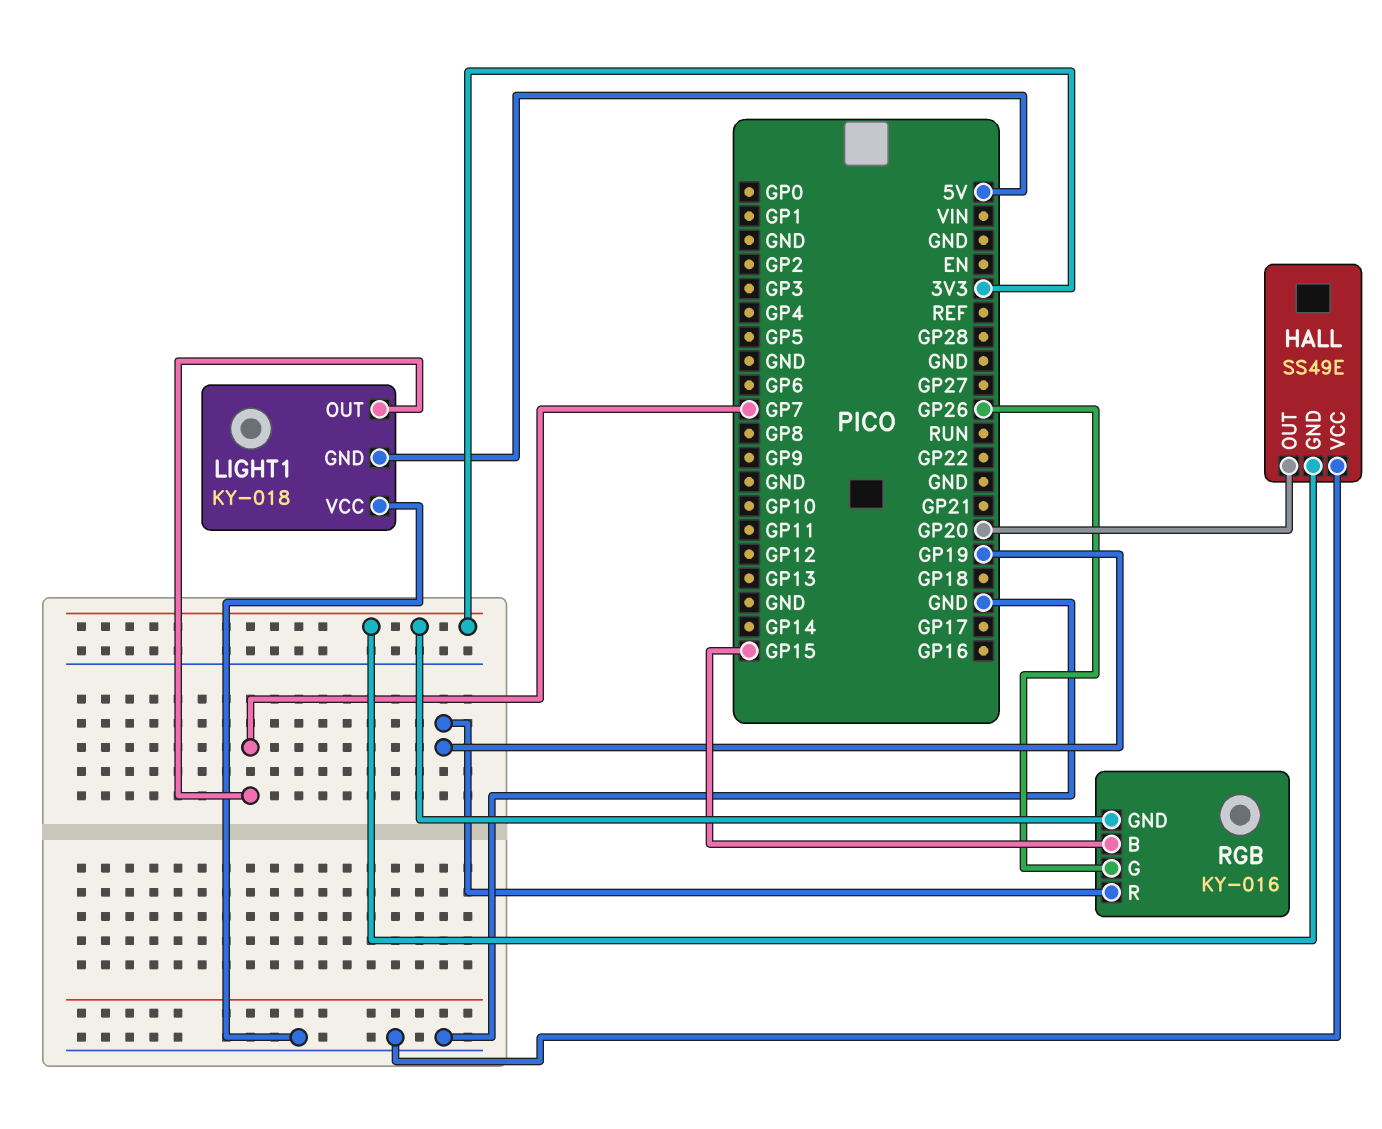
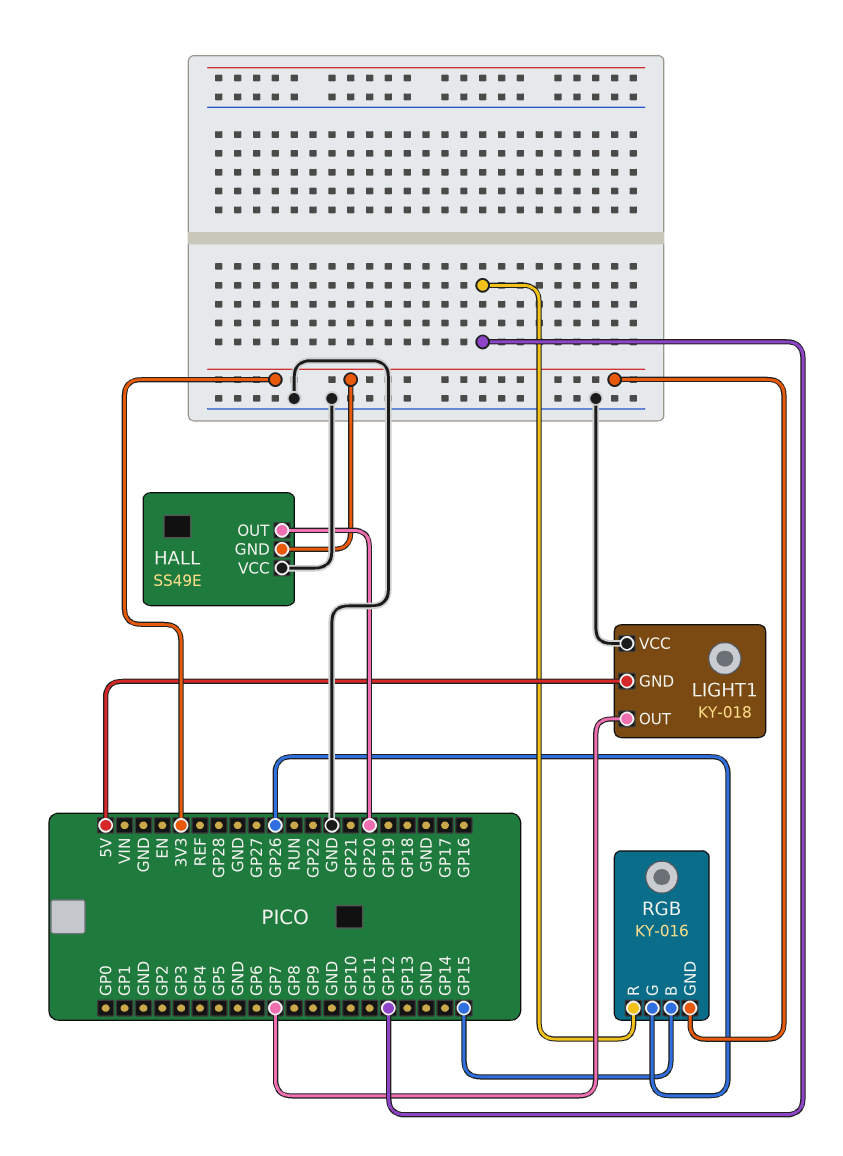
RGB pin R: GP19 -> GP12

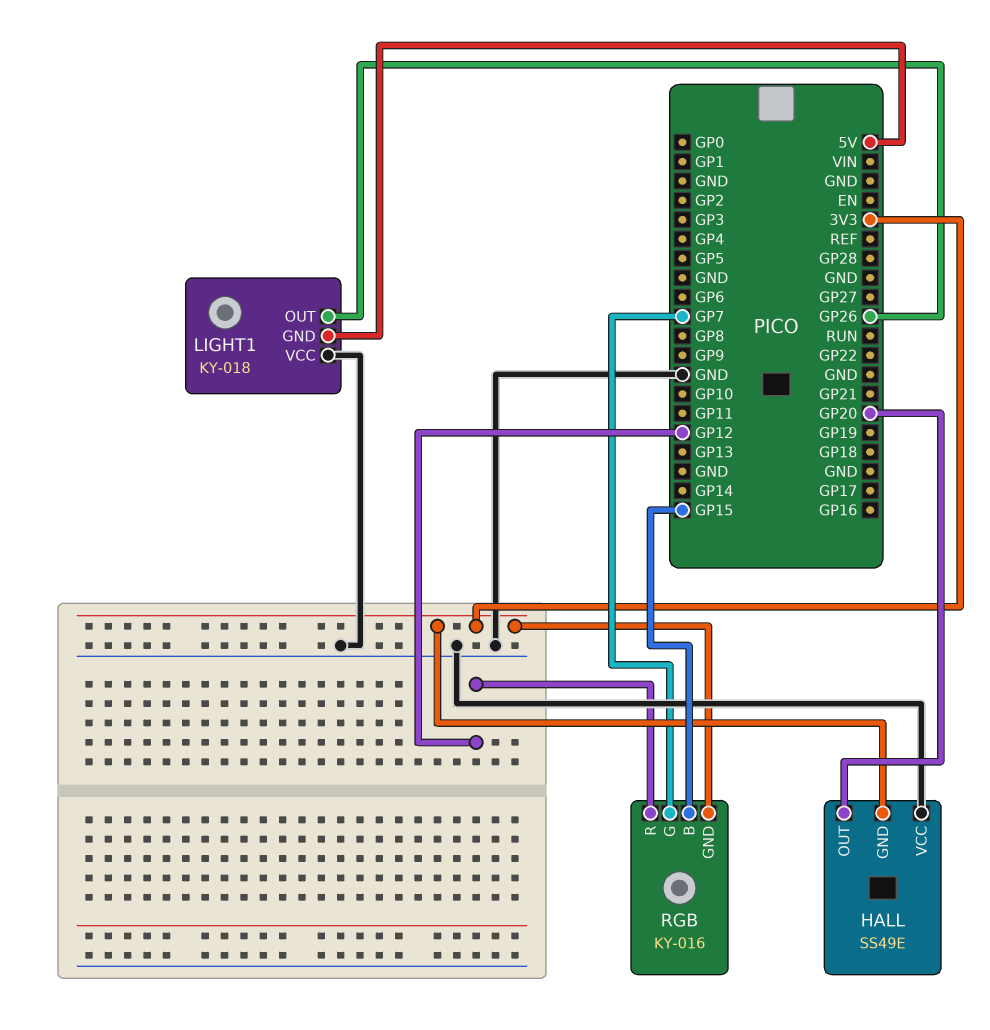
LIGHT1 pin OUT: GP7 -> GP26
RGB pin G: GP26 -> GP7

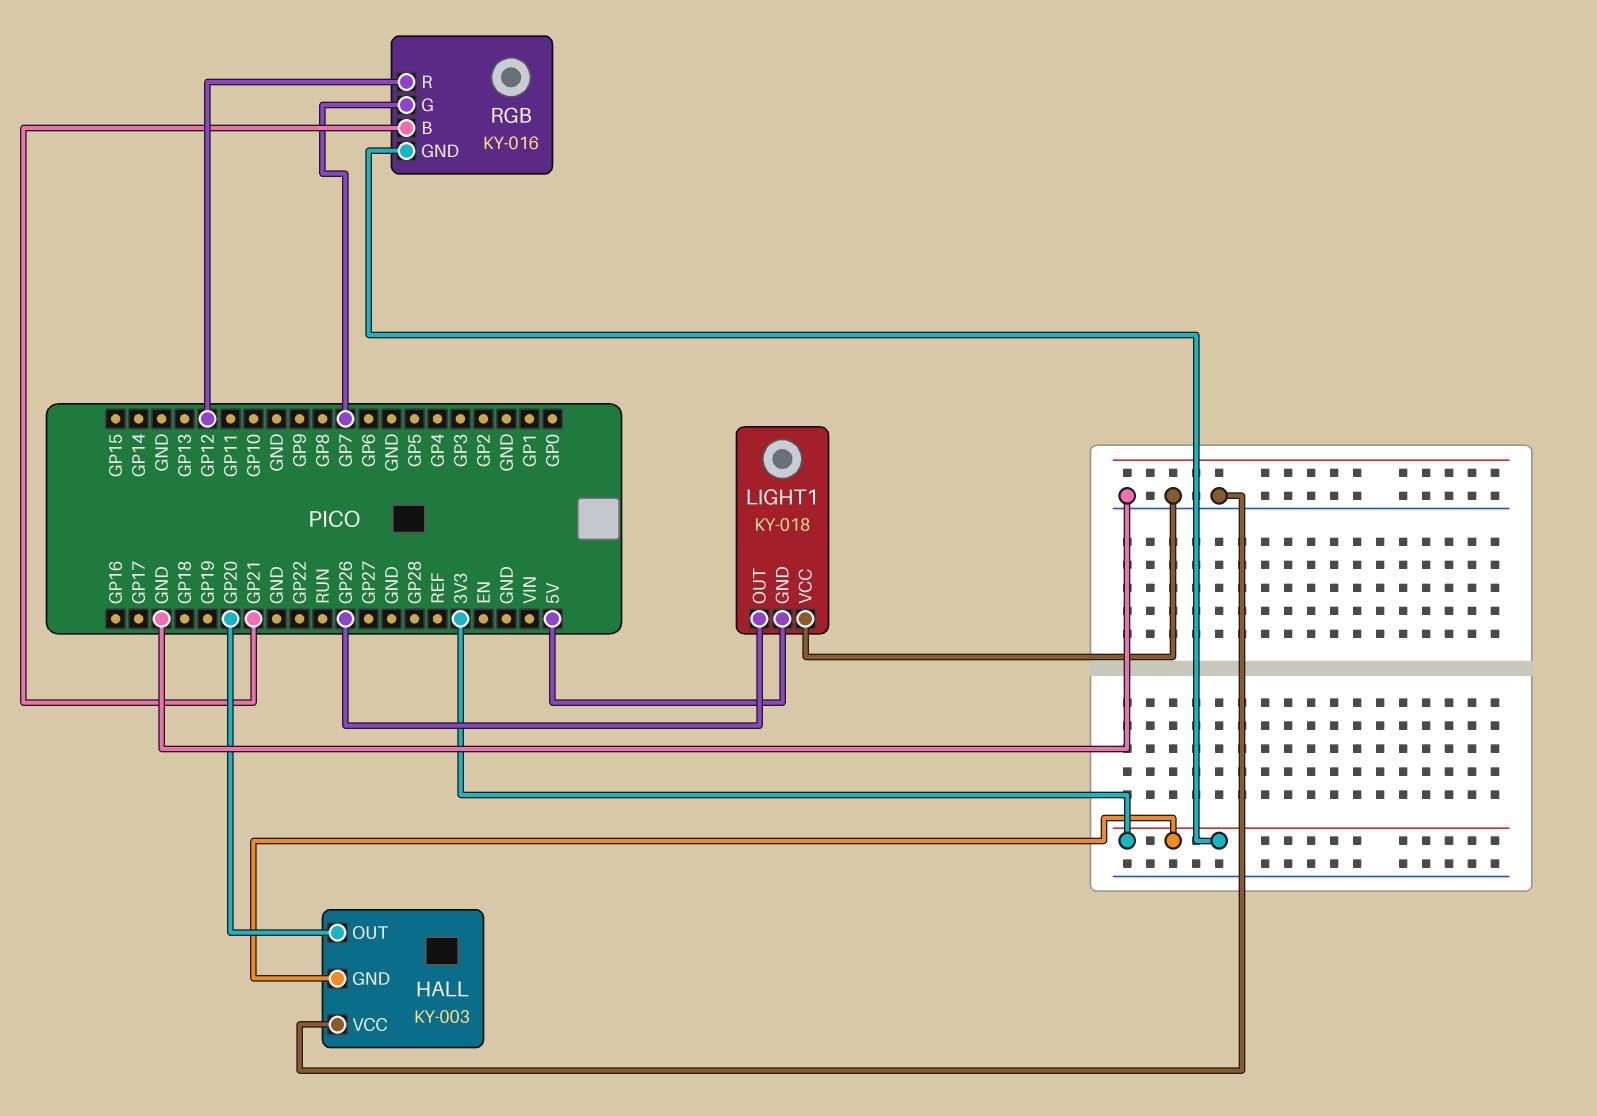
HALL: SS49E -> KY-003
RGB pin B: GP15 -> GP21

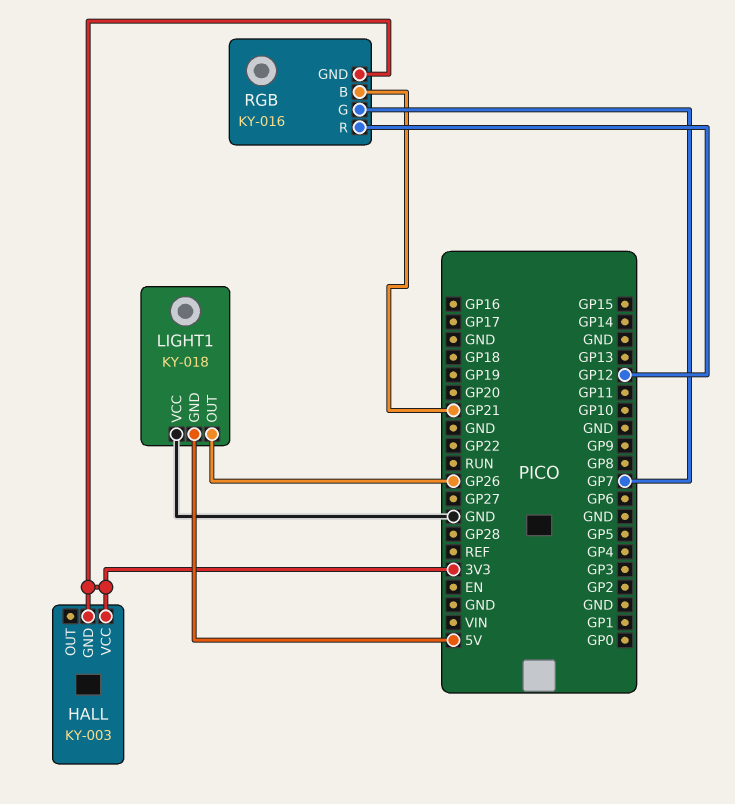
HALL pin OUT: GP20 -> none
HALL pin VCC: GND -> 3V3

